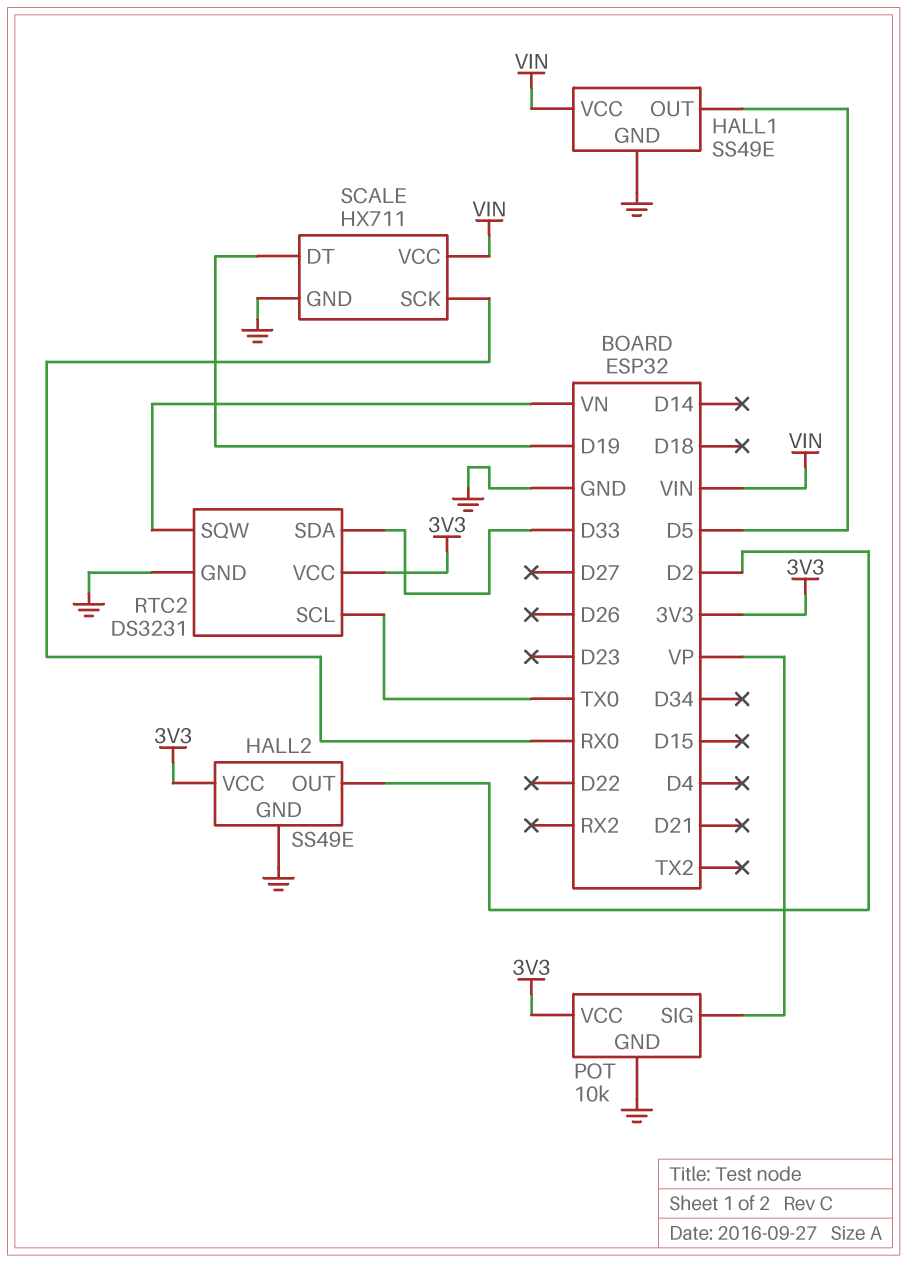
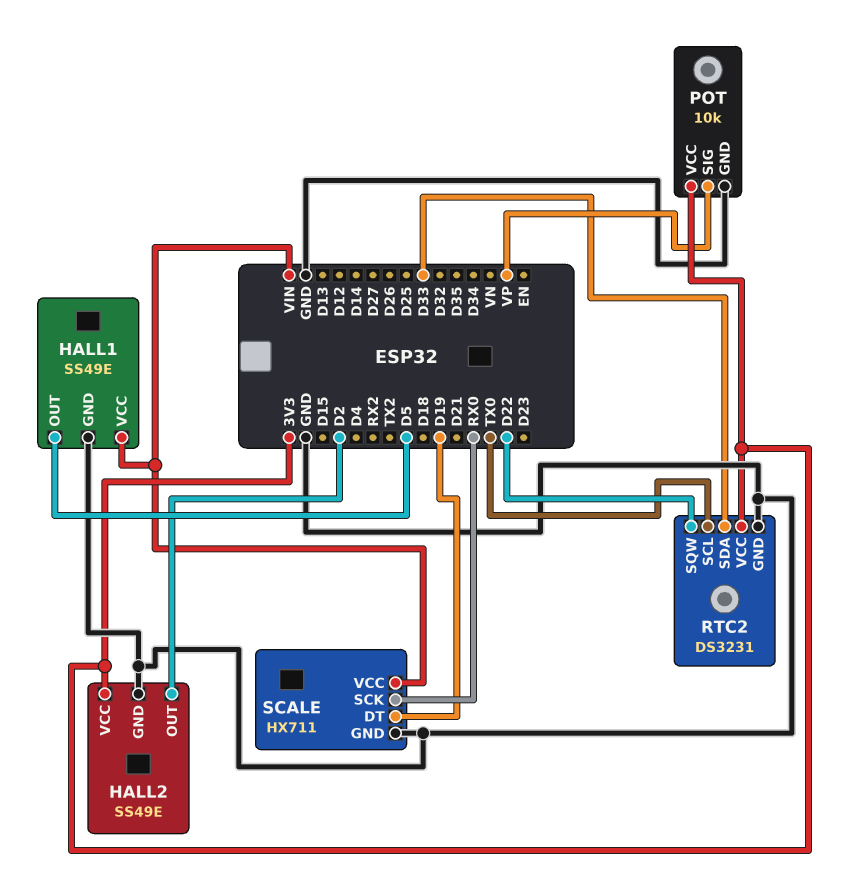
RTC2 pin SQW: VN -> D22

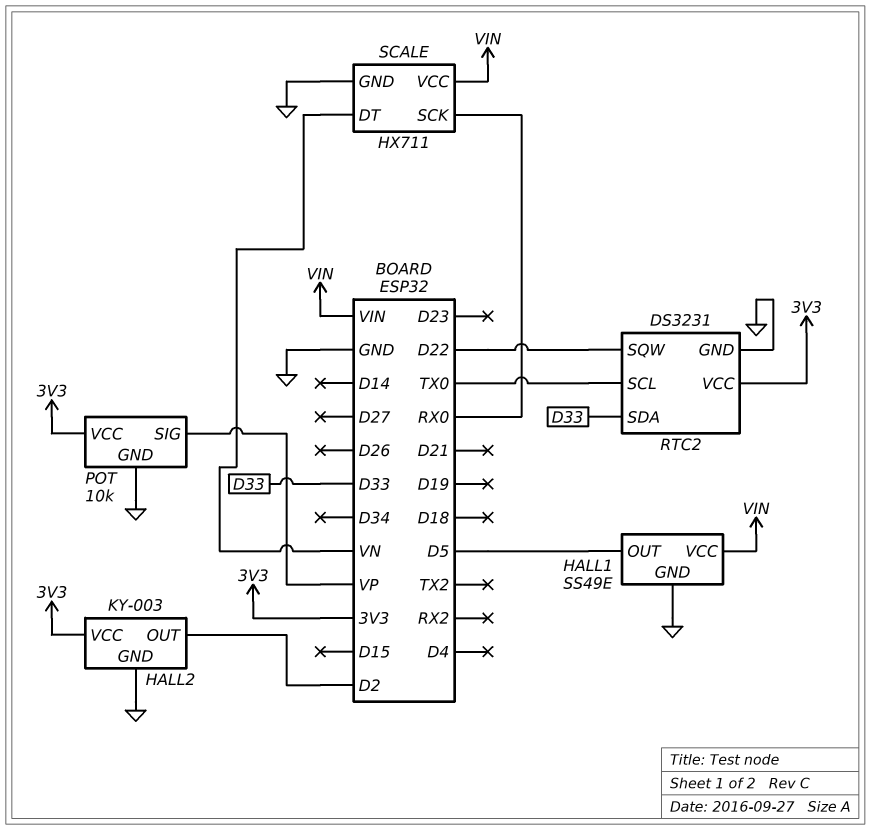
HALL2: SS49E -> KY-003
SCALE pin DT: D19 -> VN

